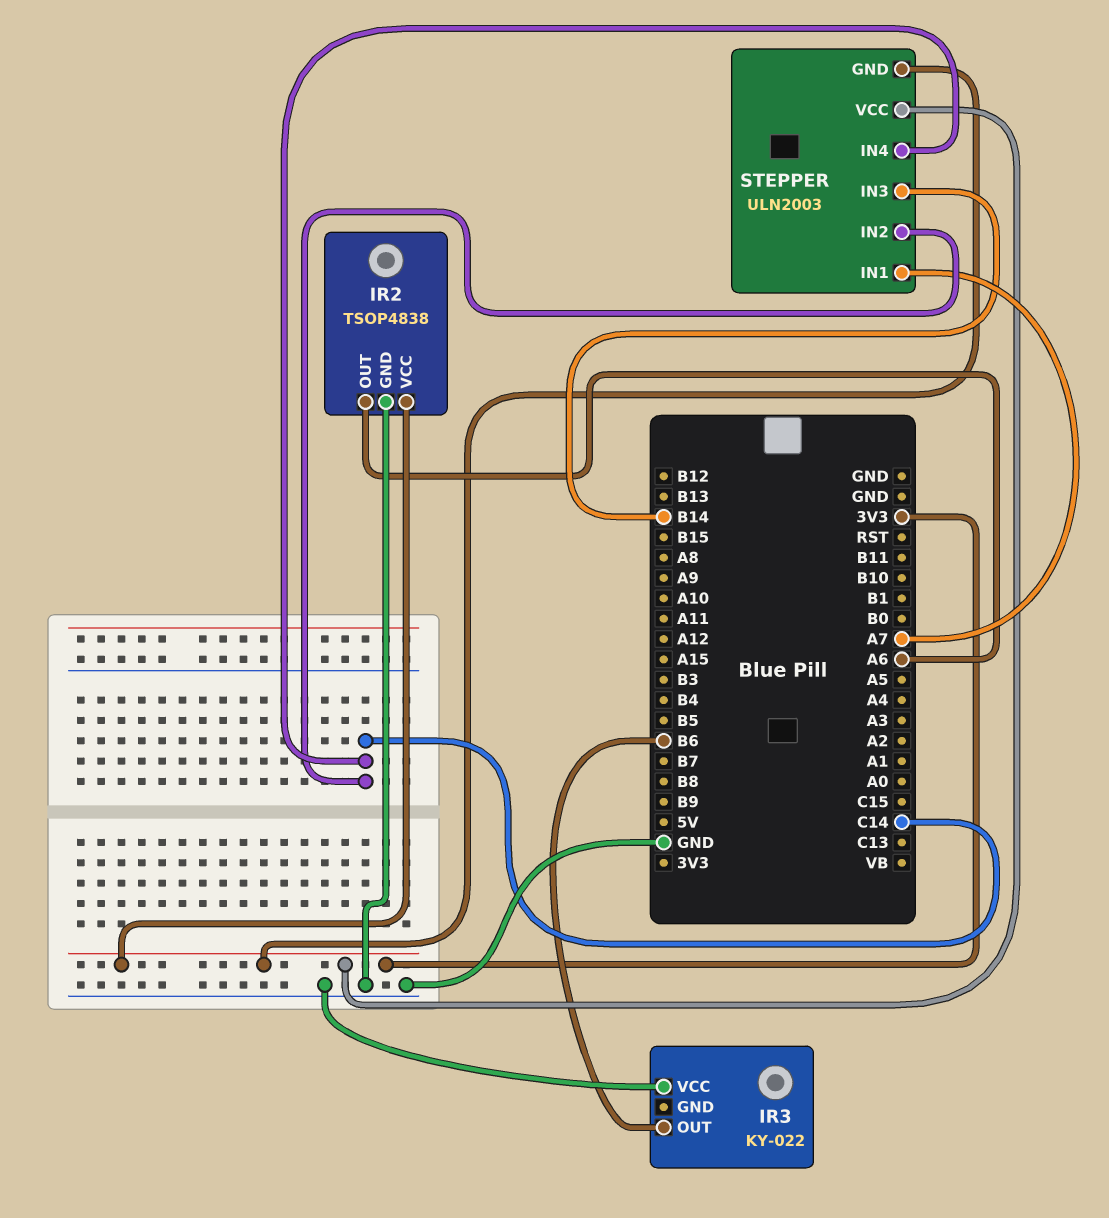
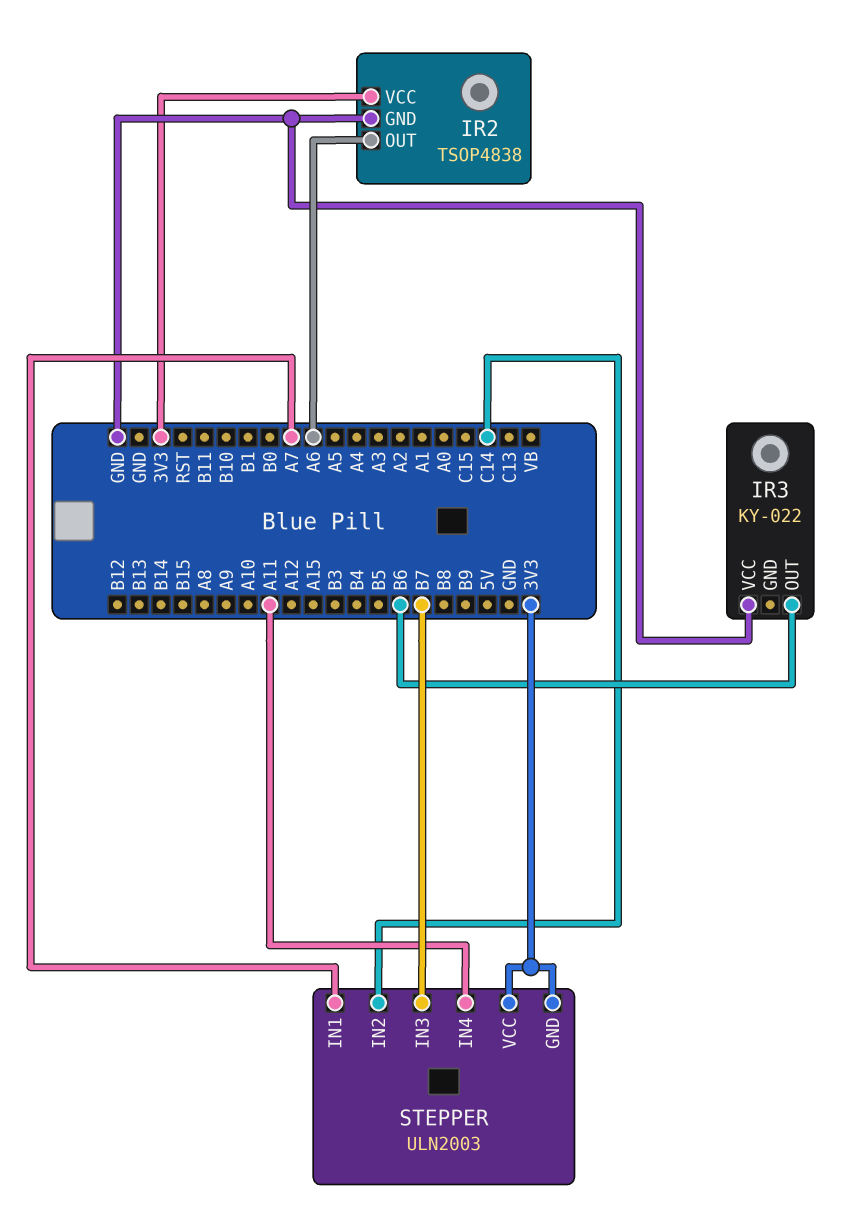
STEPPER pin IN3: B14 -> B7
STEPPER pin IN4: C14 -> A11

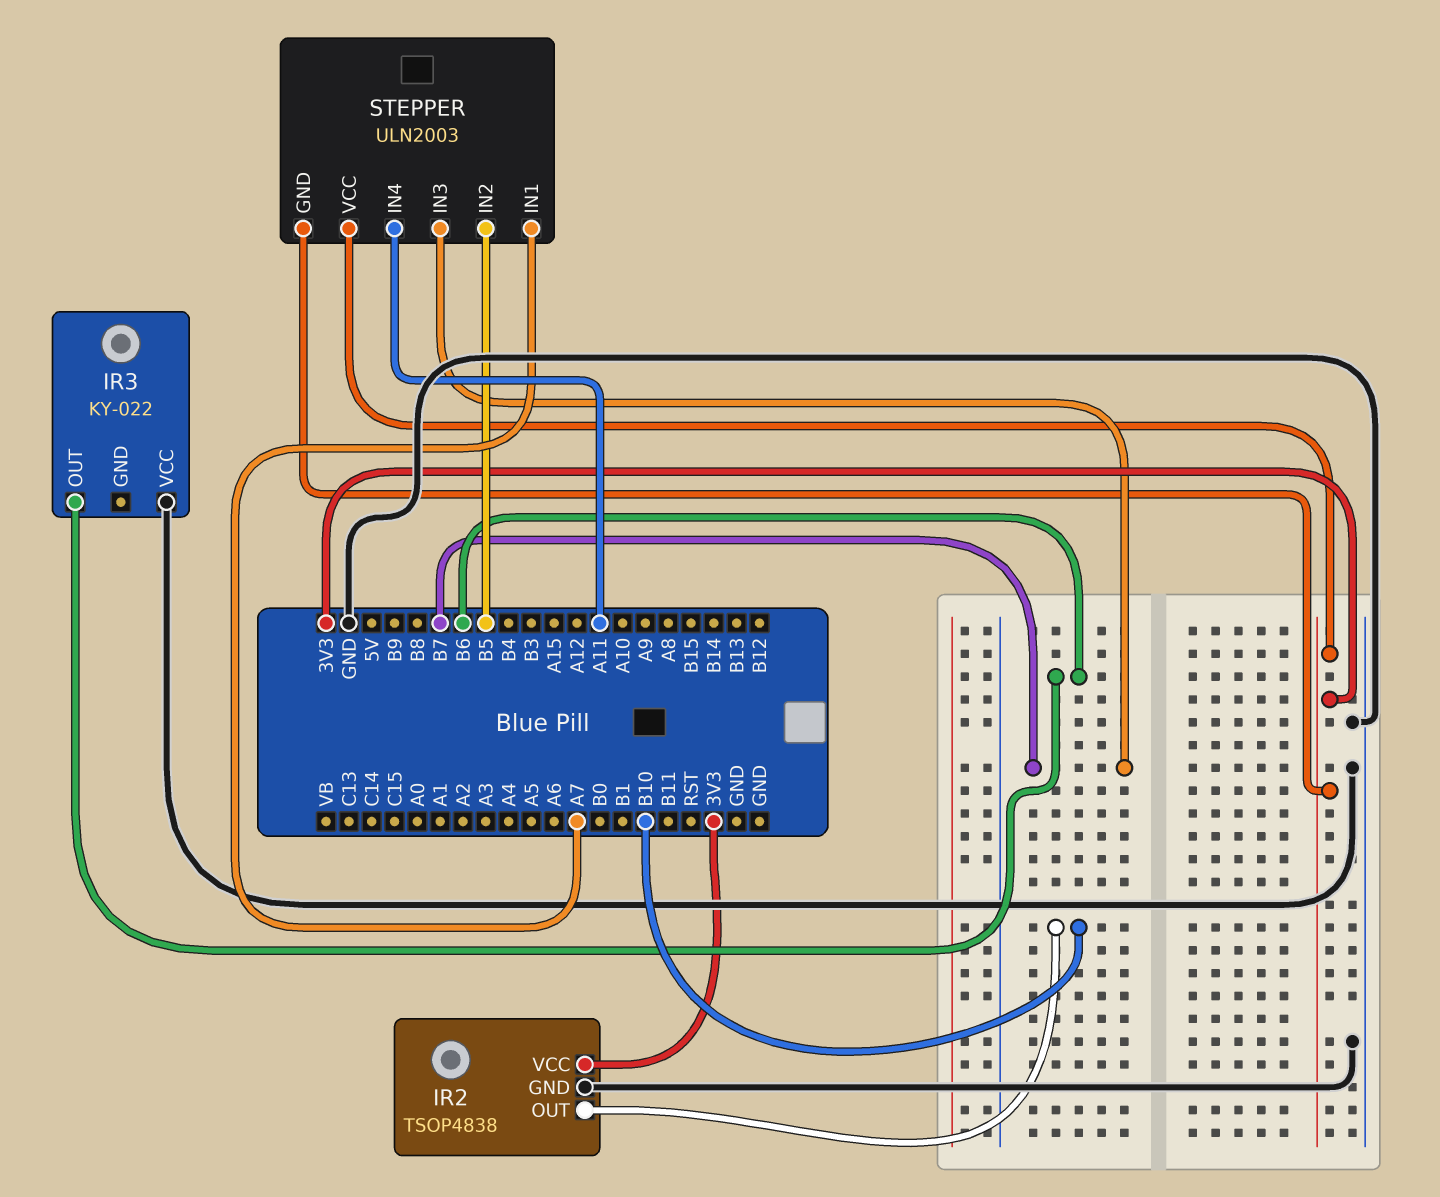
IR2 pin OUT: A6 -> B10
STEPPER pin IN2: C14 -> B5

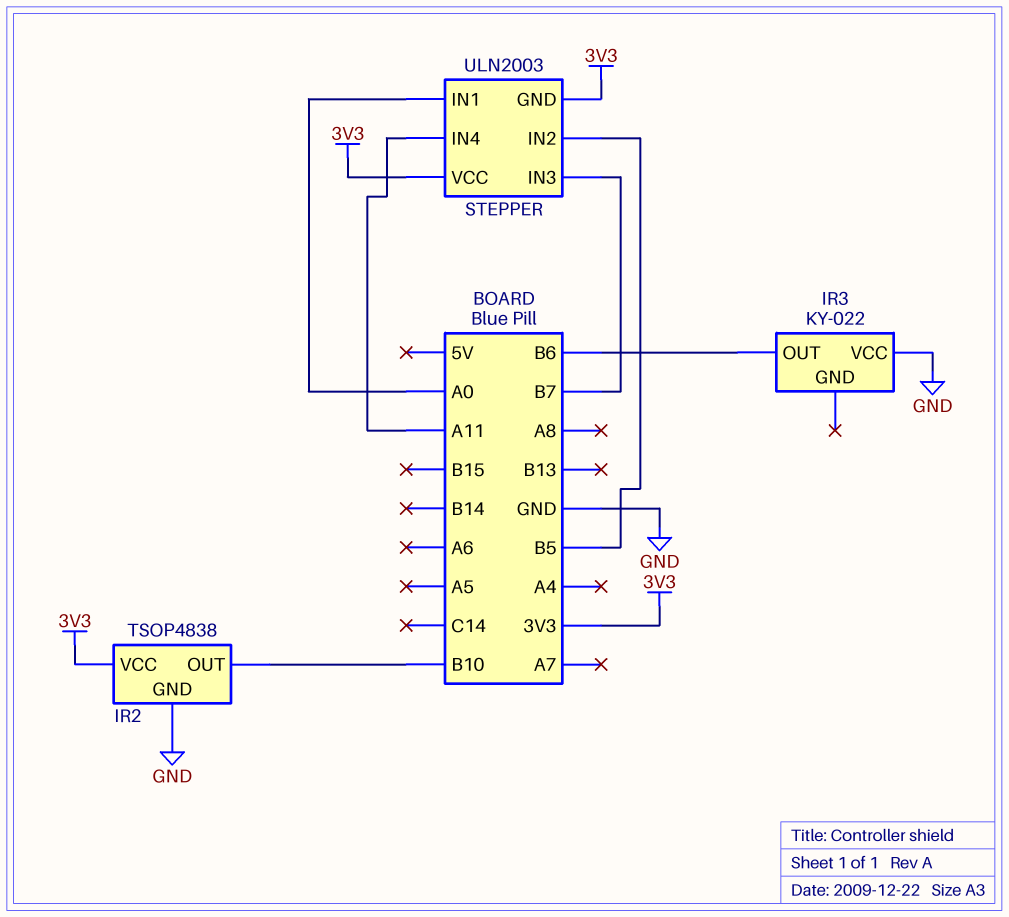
STEPPER pin IN1: A7 -> A0

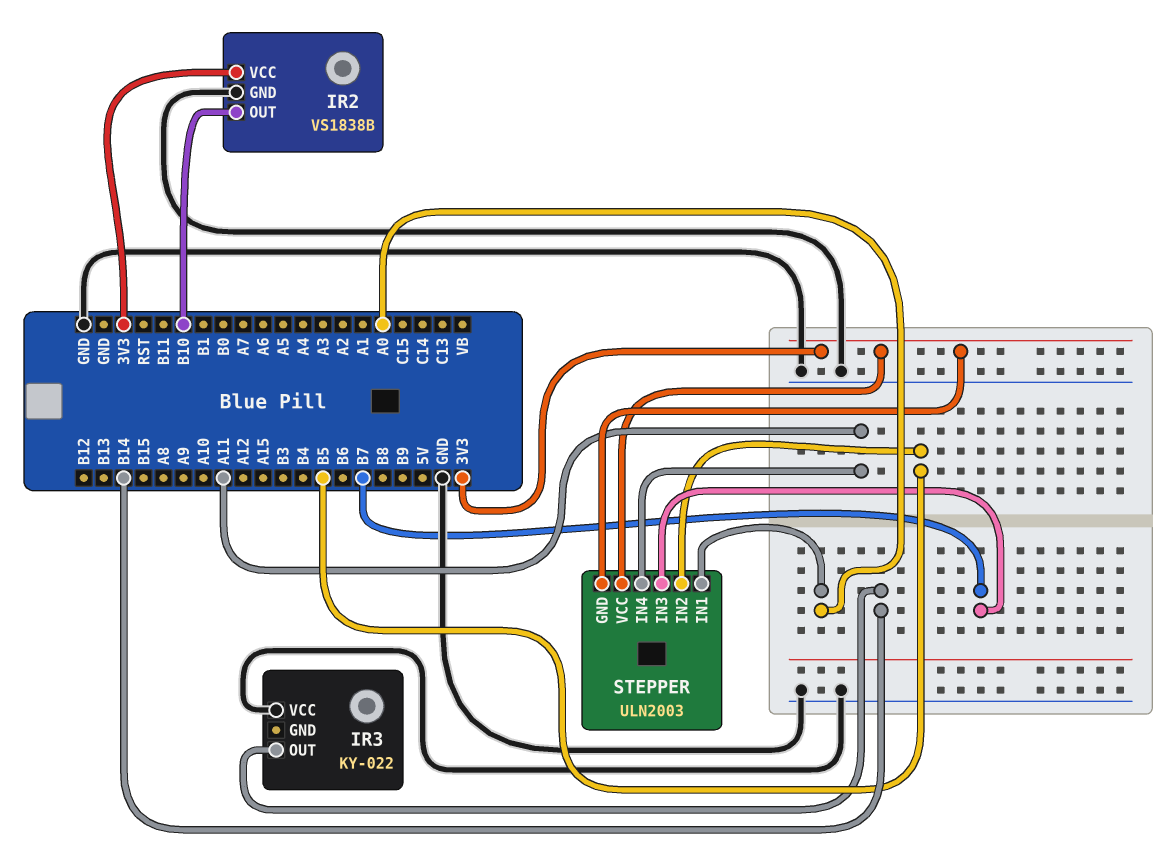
IR2: TSOP4838 -> VS1838B
IR3 pin OUT: B6 -> B14

